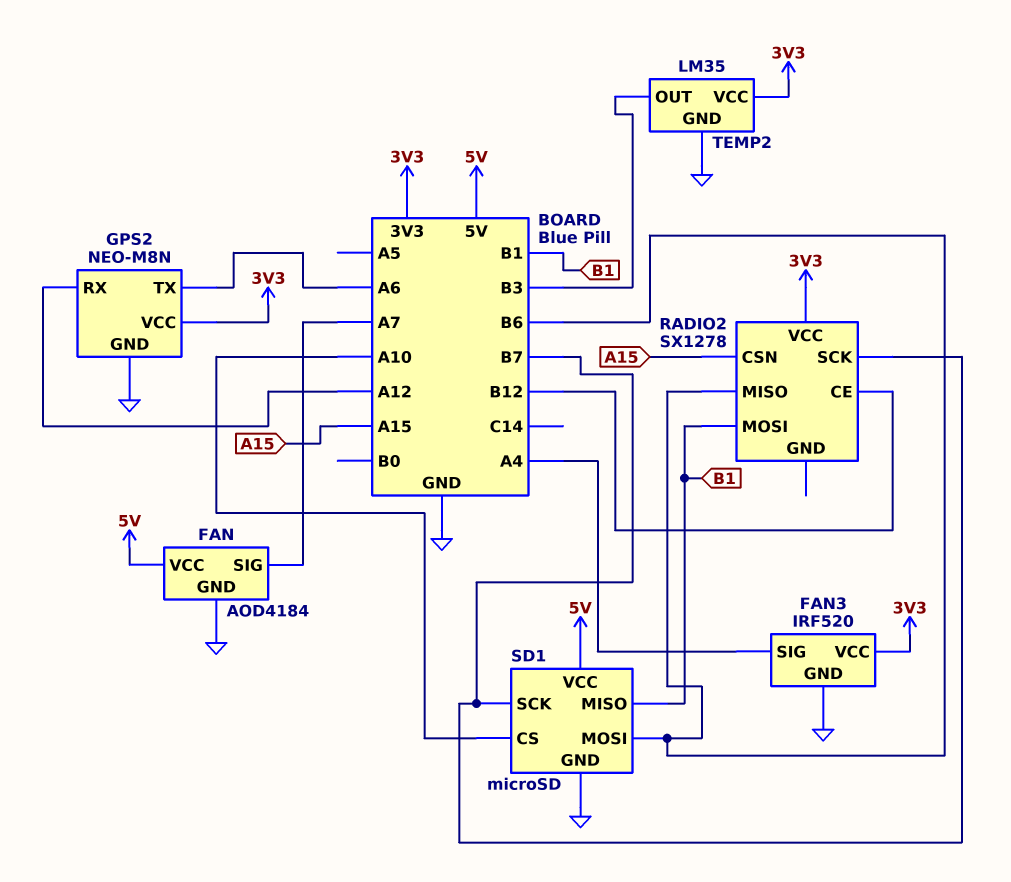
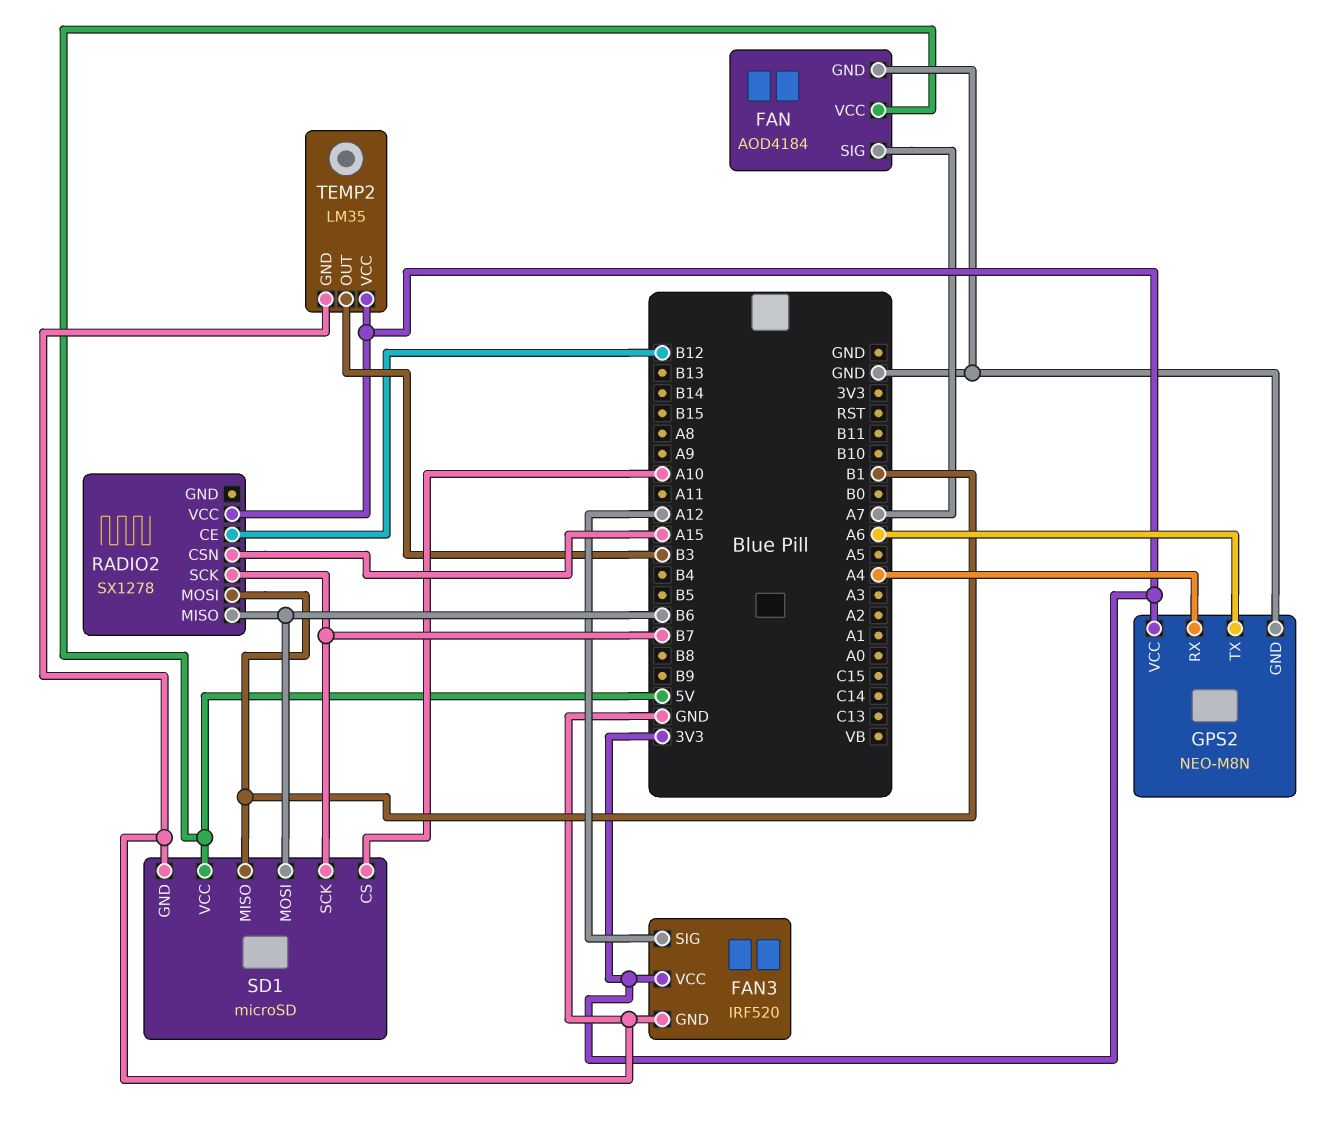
FAN3 pin SIG: A4 -> A12
GPS2 pin RX: A12 -> A4

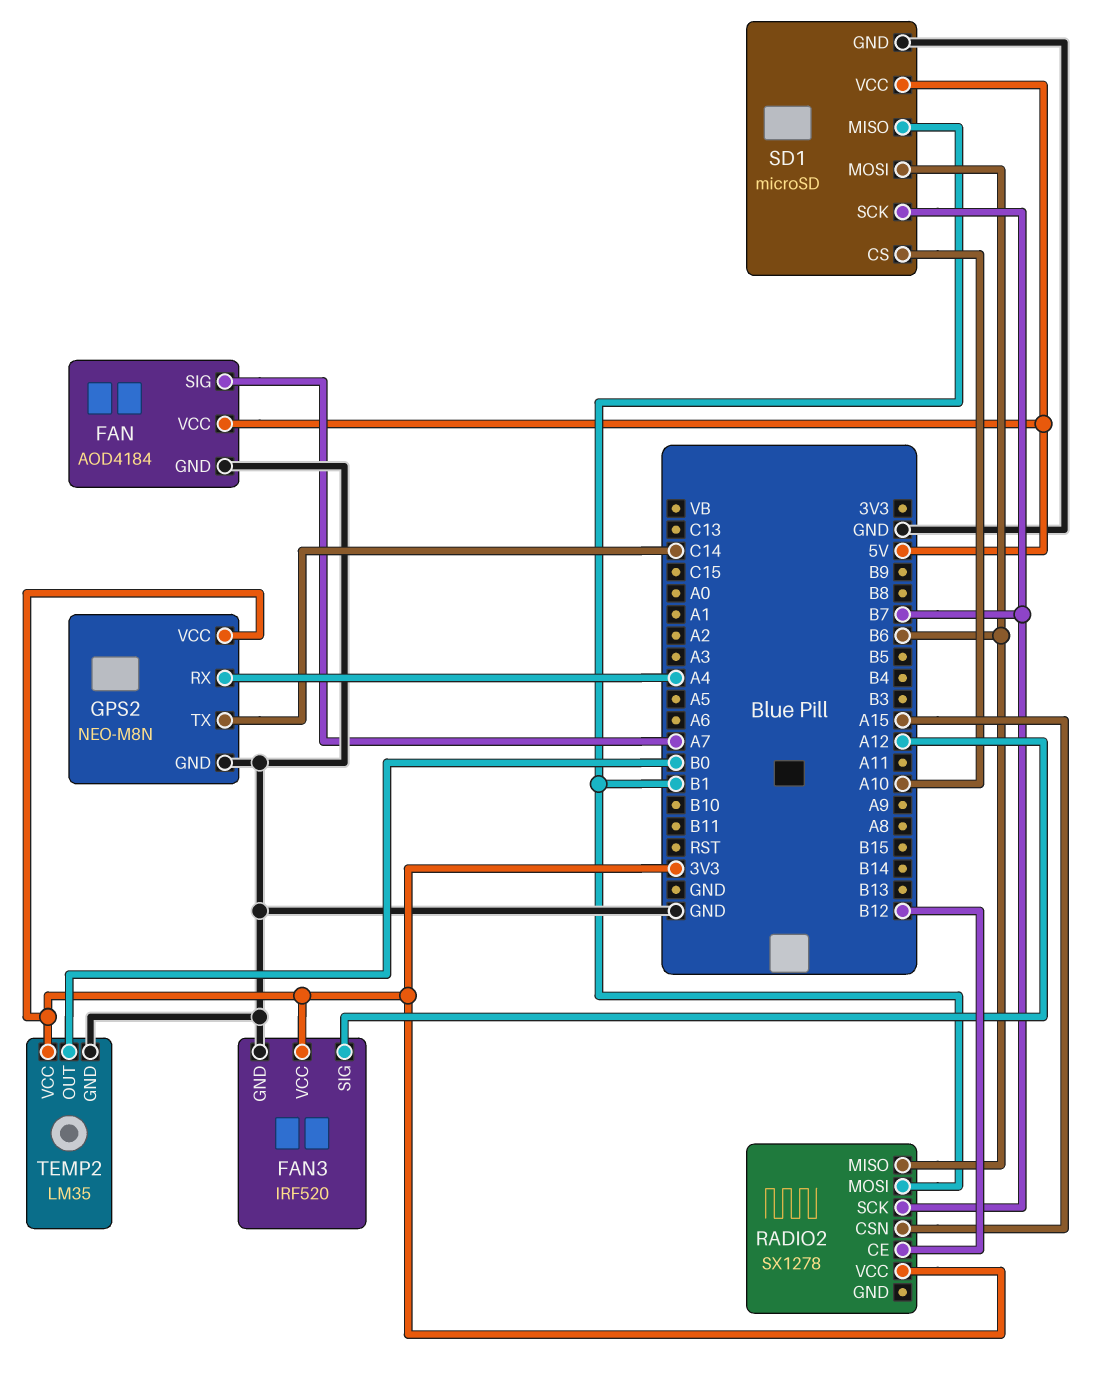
GPS2 pin TX: A6 -> C14
TEMP2 pin OUT: B3 -> B0

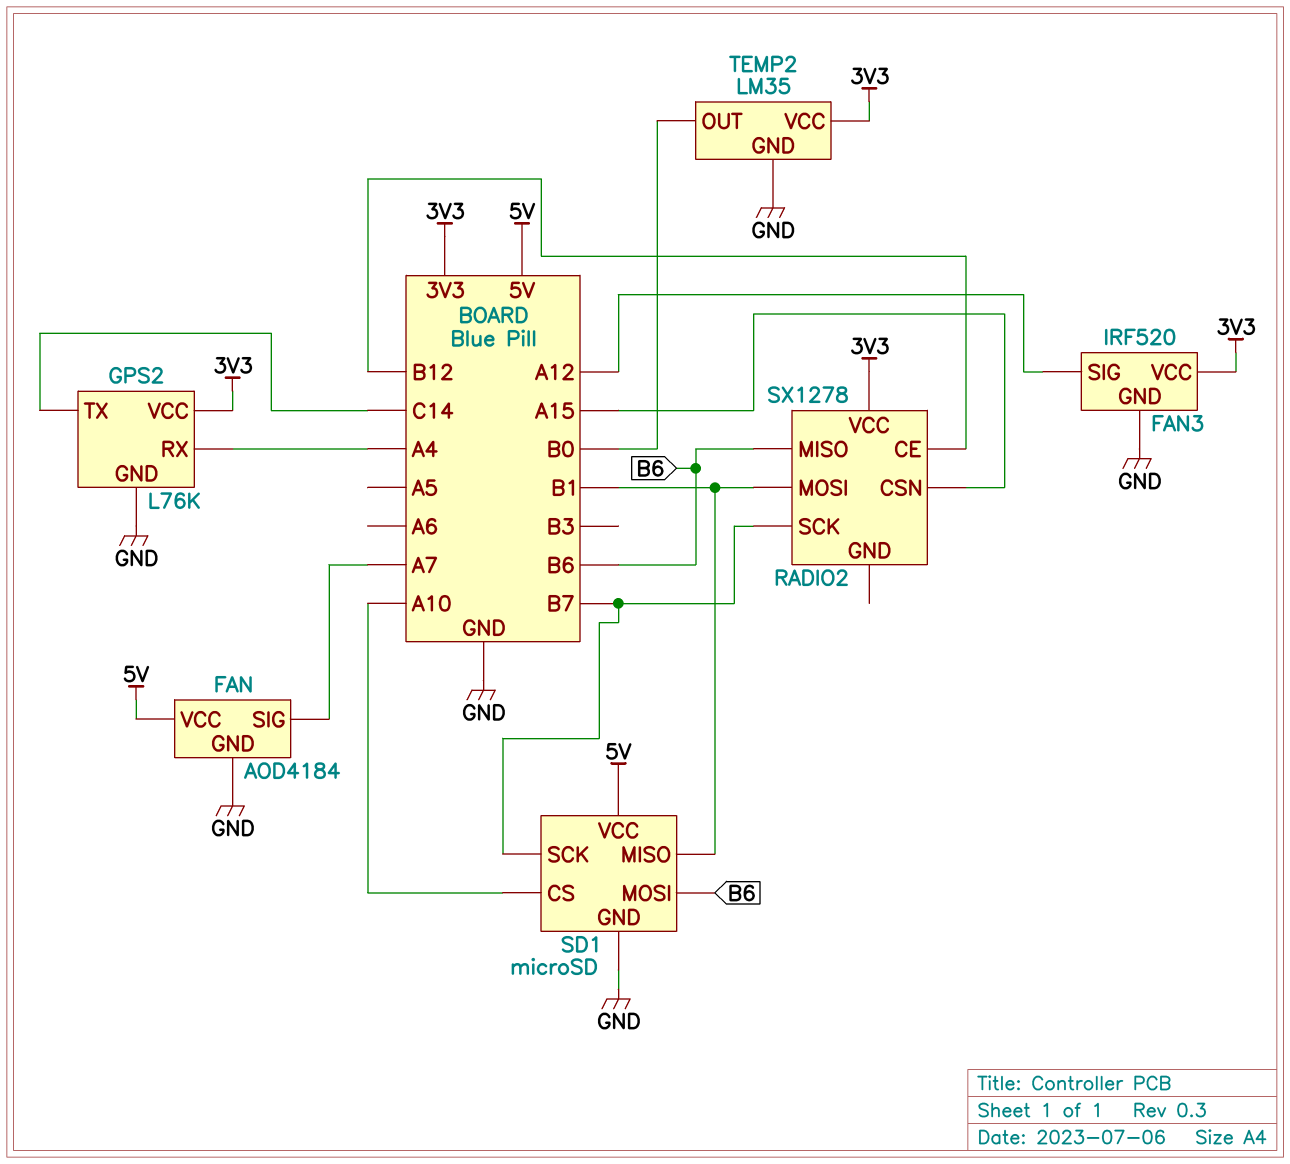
GPS2: NEO-M8N -> L76K

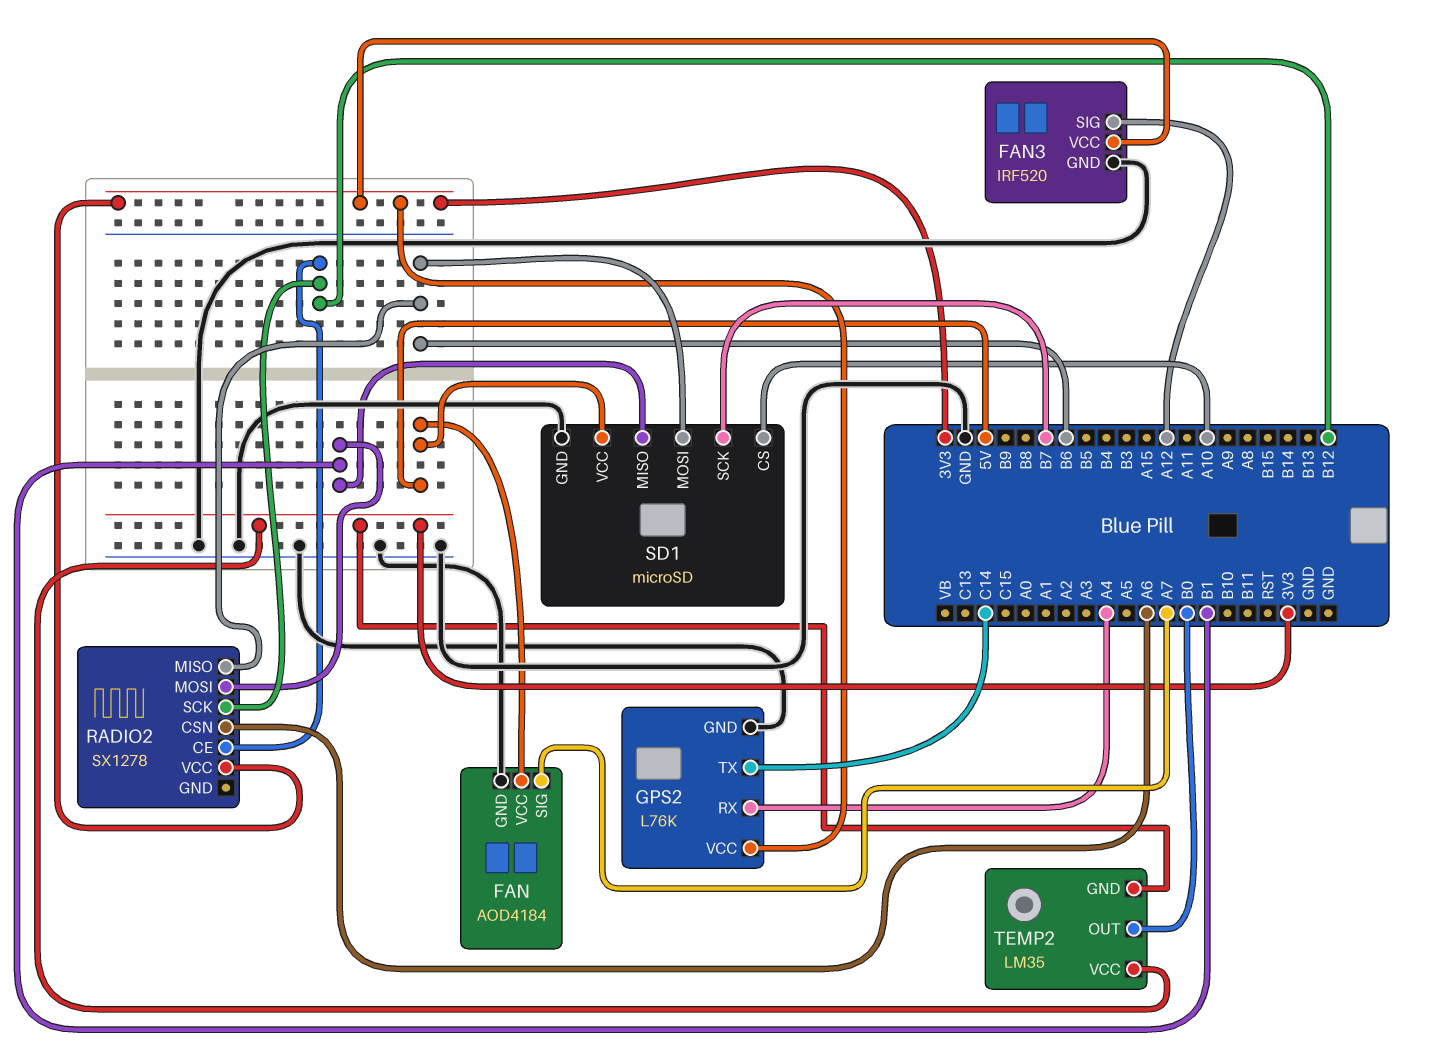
RADIO2 pin CSN: A15 -> A6
RADIO2 pin SCK: B7 -> B12
TEMP2 pin GND: GND -> 3V3

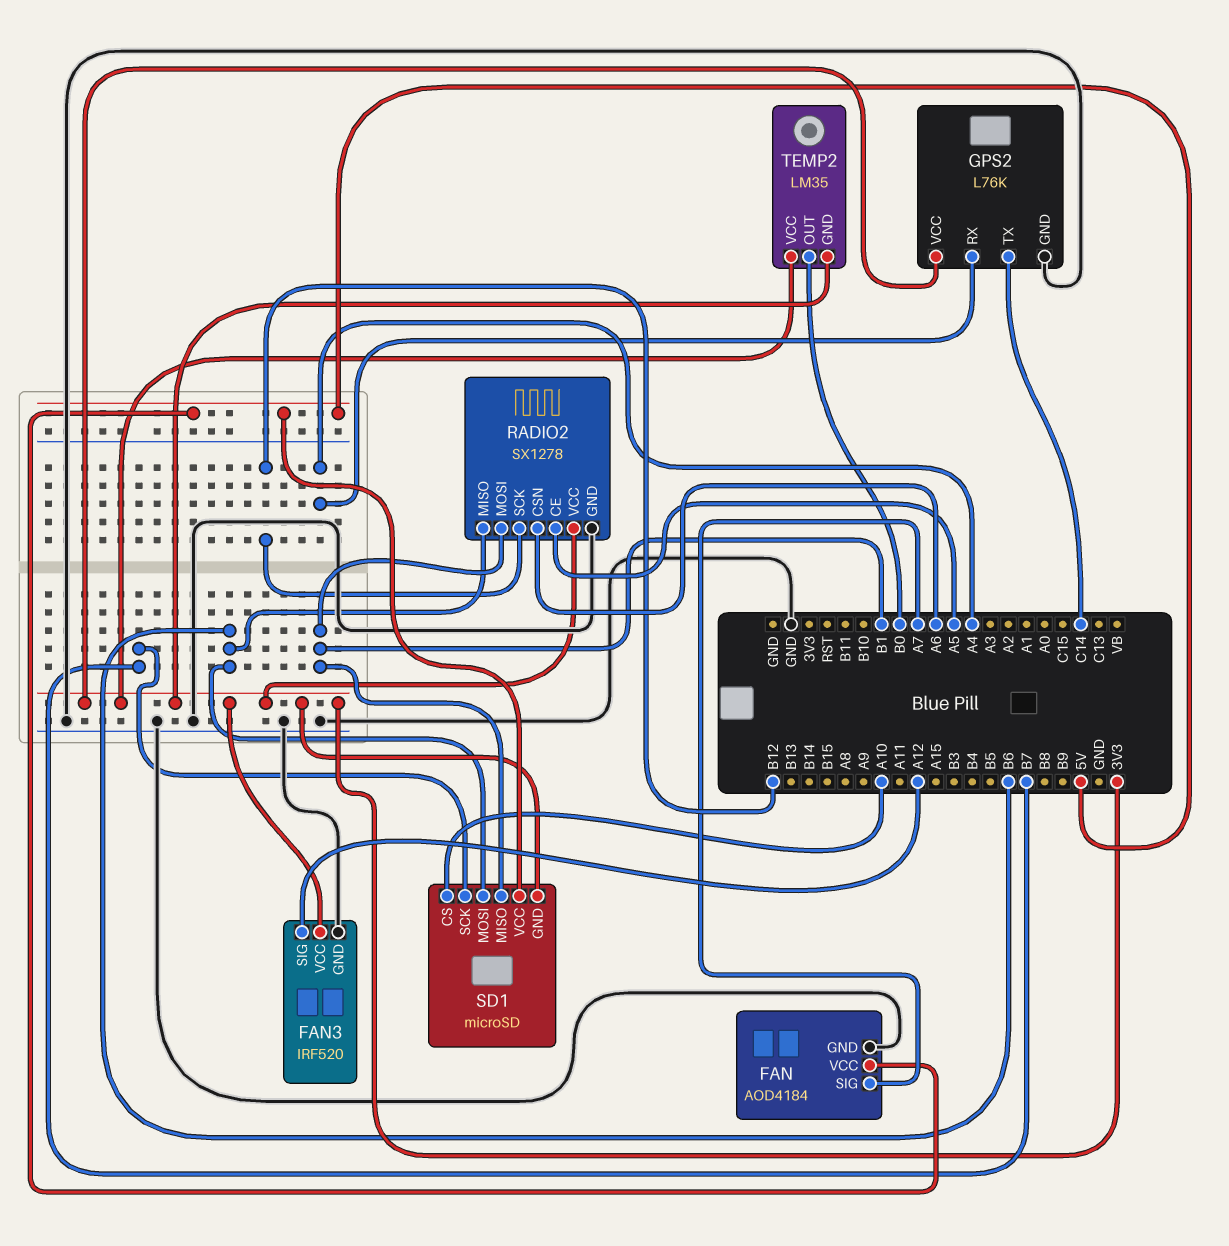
RADIO2 pin CE: B12 -> A5
RADIO2 pin GND: none -> GND
SD1 pin GND: GND -> 3V3

